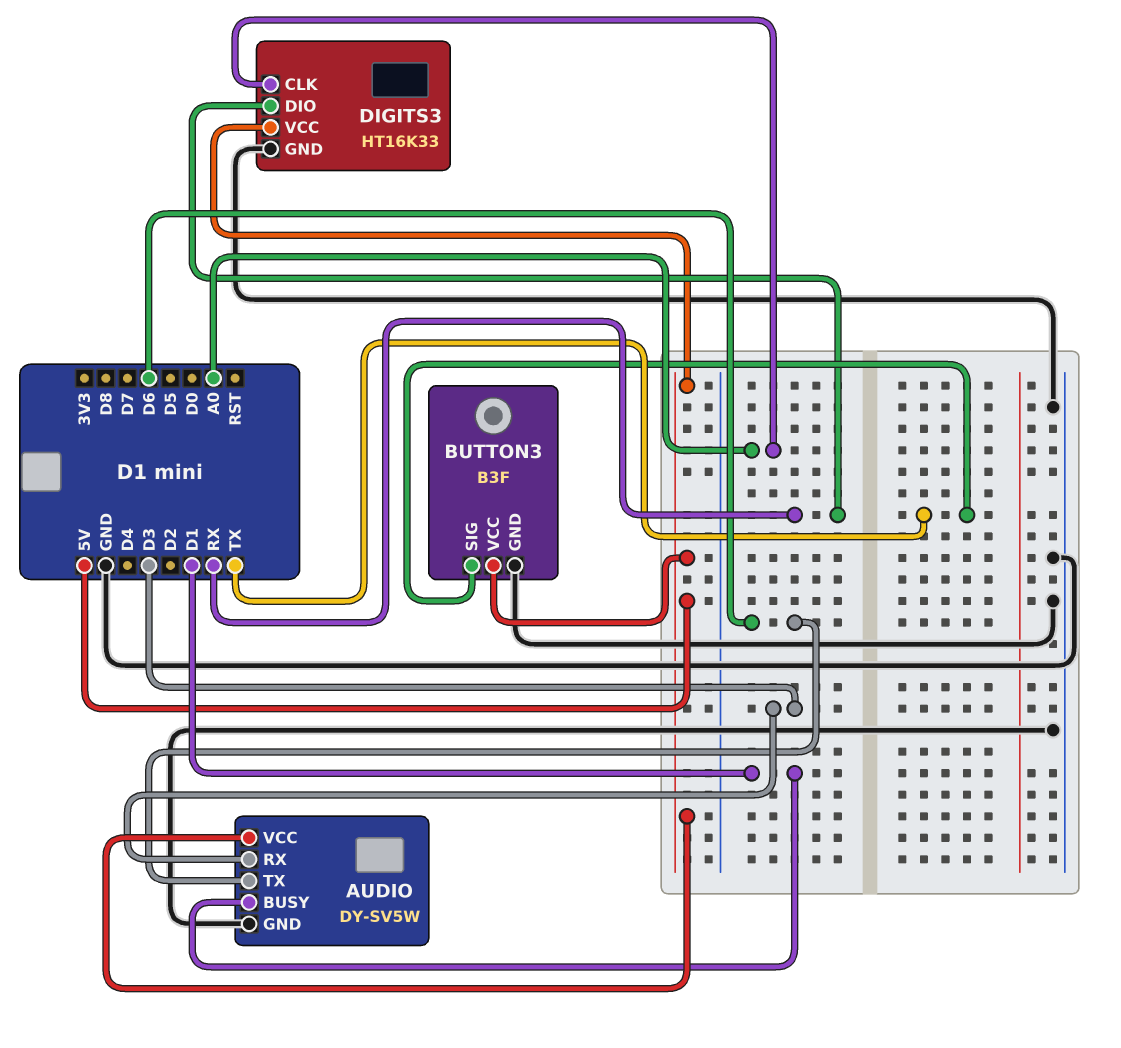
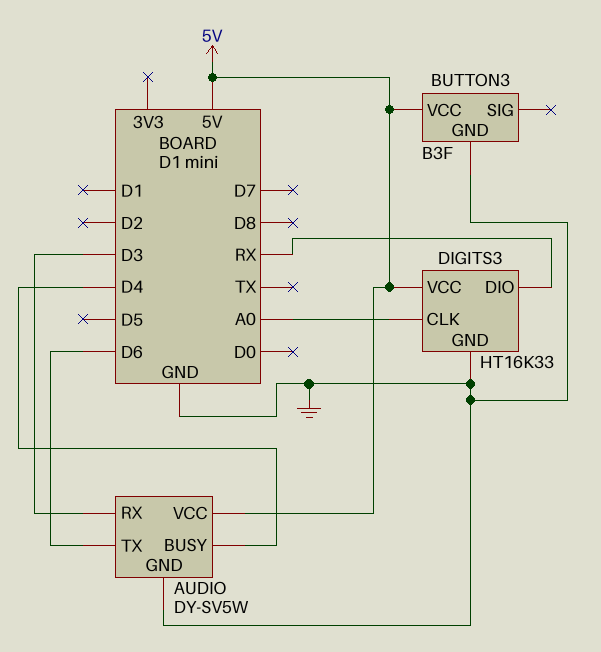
AUDIO pin BUSY: D1 -> D4
BUTTON3 pin SIG: TX -> none

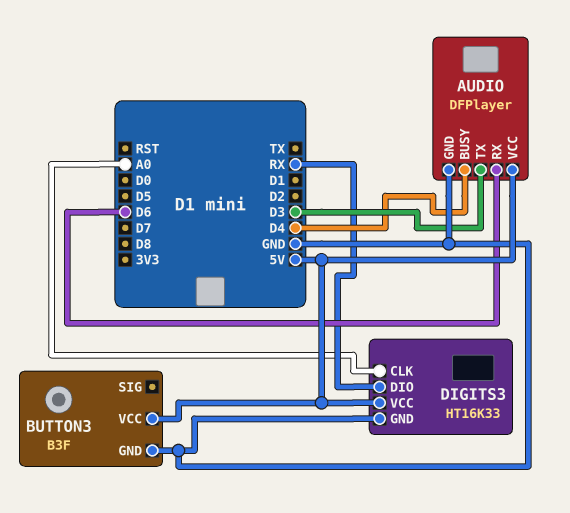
AUDIO: DY-SV5W -> DFPlayer
AUDIO pin RX: D3 -> D6
AUDIO pin TX: D6 -> D3

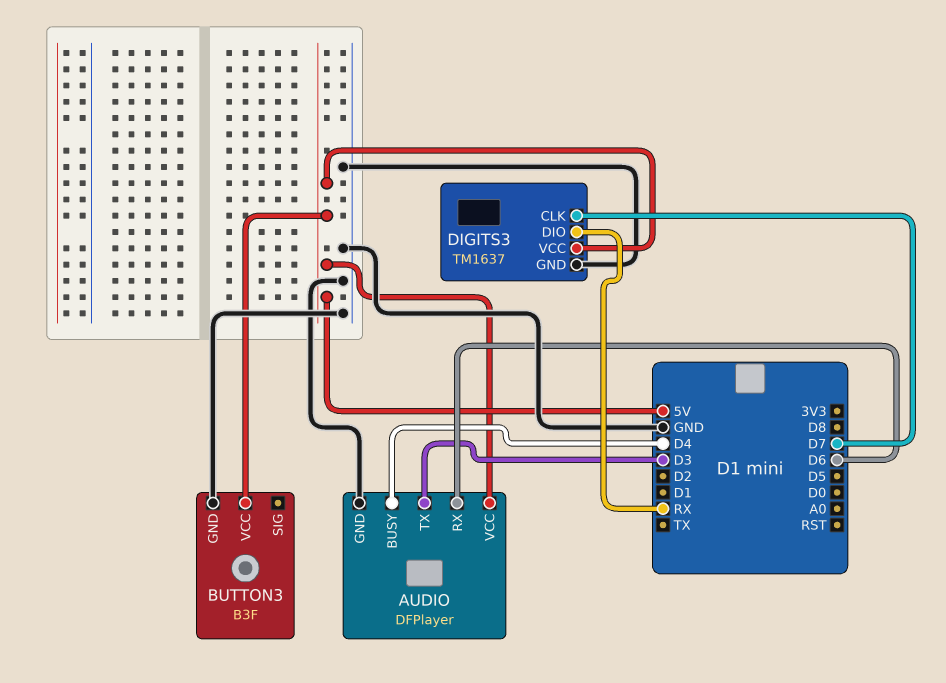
DIGITS3: HT16K33 -> TM1637
DIGITS3 pin CLK: A0 -> D7

